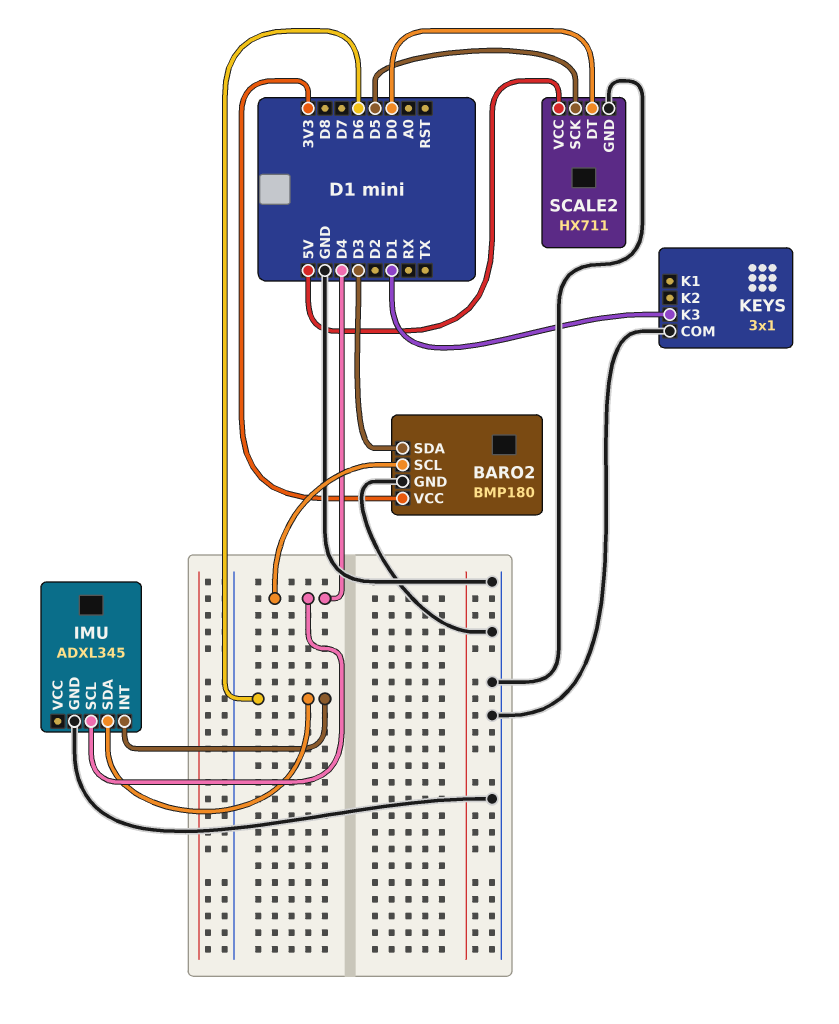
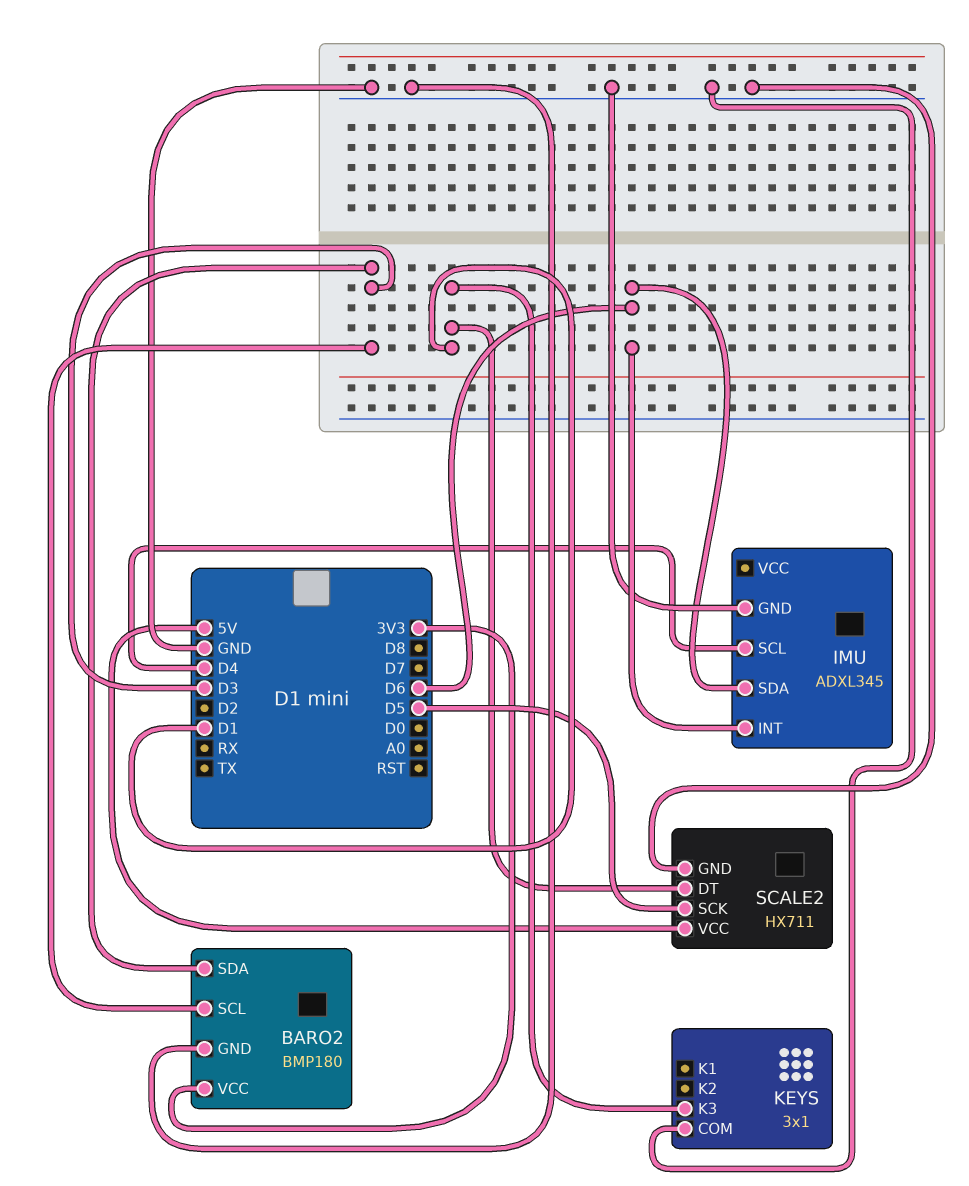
BARO2 pin SCL: D4 -> D3
SCALE2 pin DT: D0 -> D1

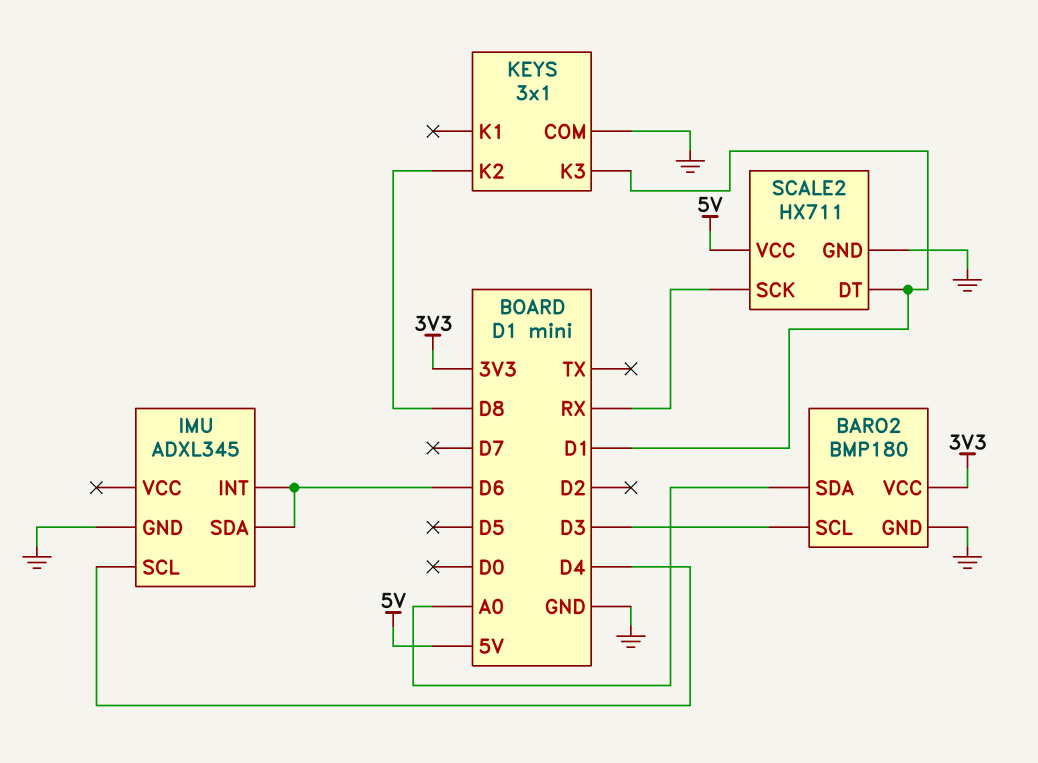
BARO2 pin SDA: D3 -> A0
KEYS pin K2: none -> D8
SCALE2 pin SCK: D5 -> RX

